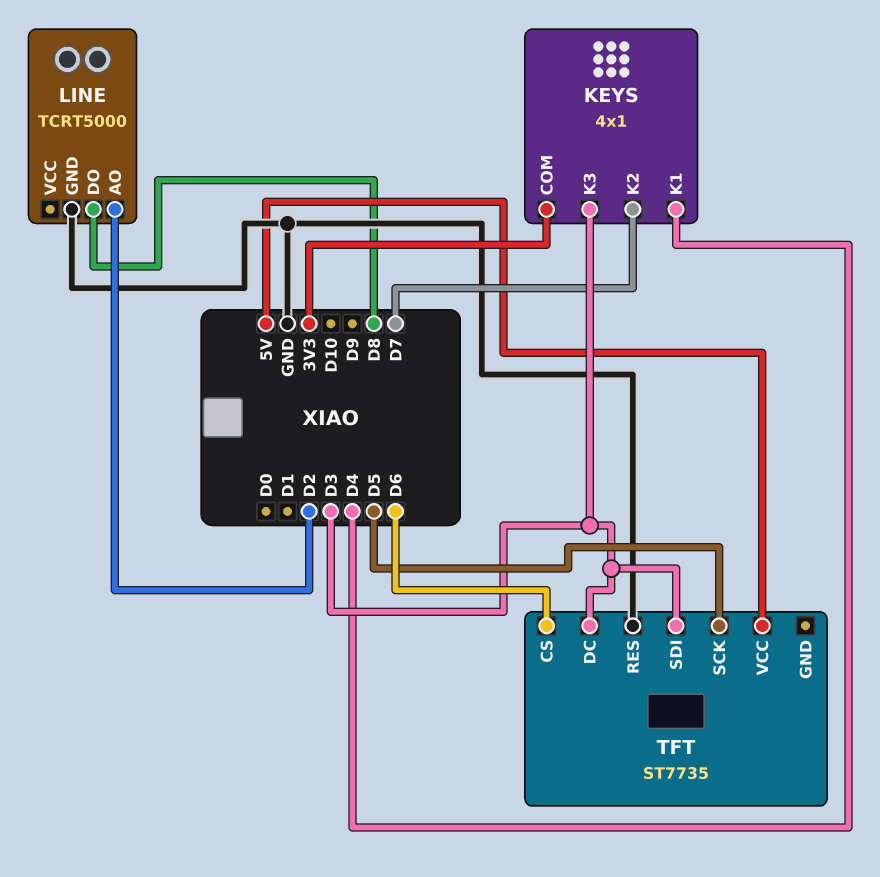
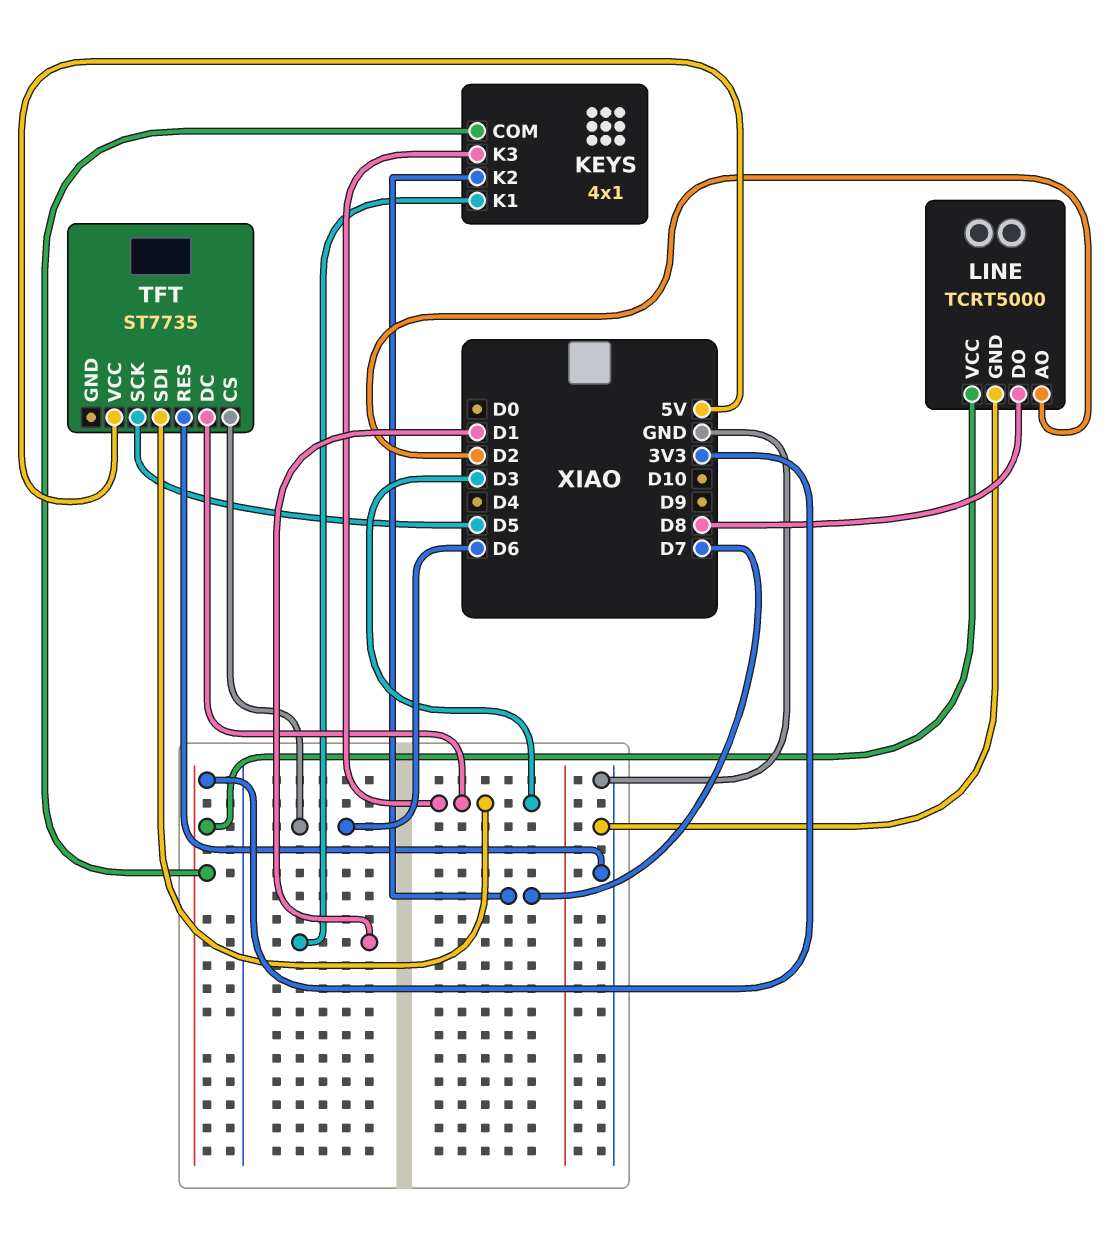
KEYS pin K1: D4 -> D1
LINE pin VCC: none -> 3V3

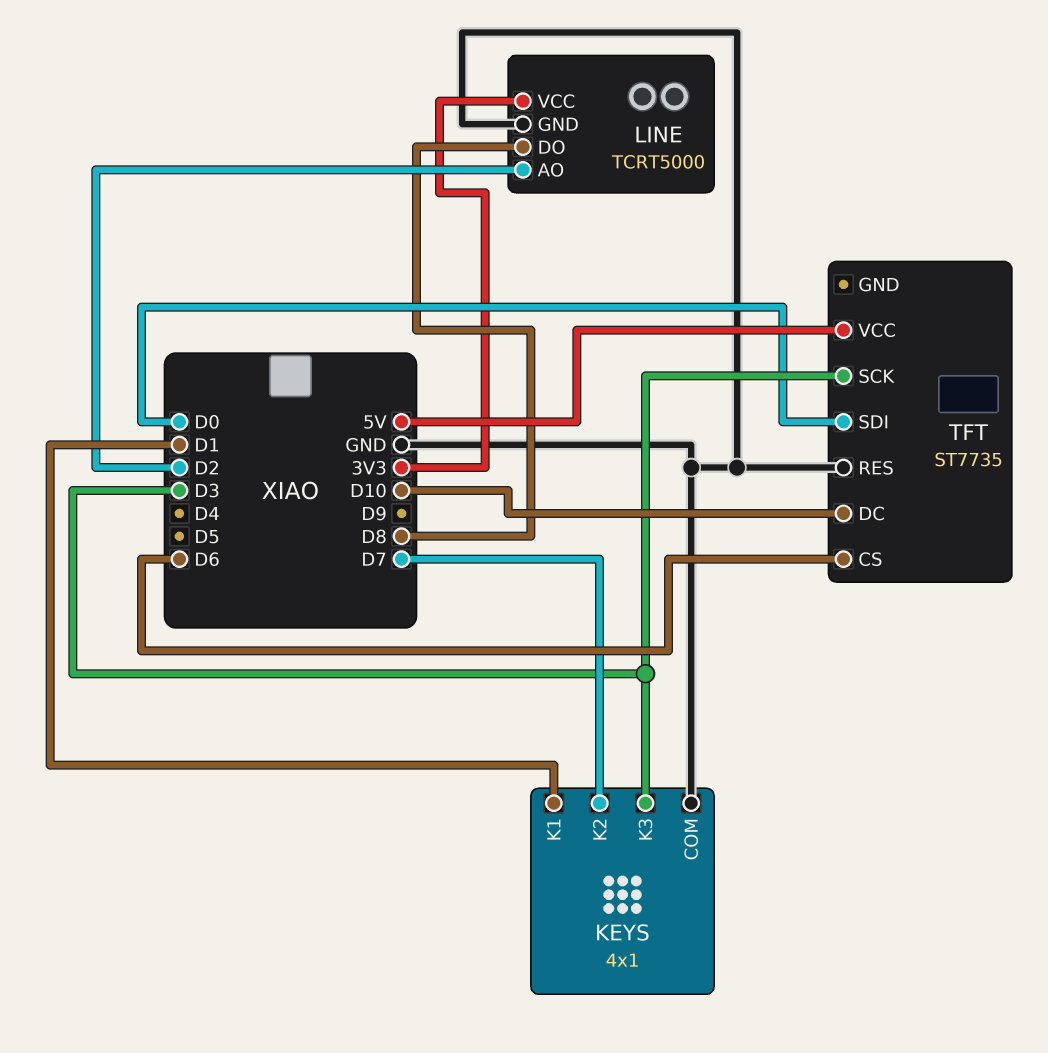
KEYS pin COM: 3V3 -> GND
TFT pin DC: D3 -> D10
TFT pin SCK: D5 -> D3
TFT pin SDI: D3 -> D0

